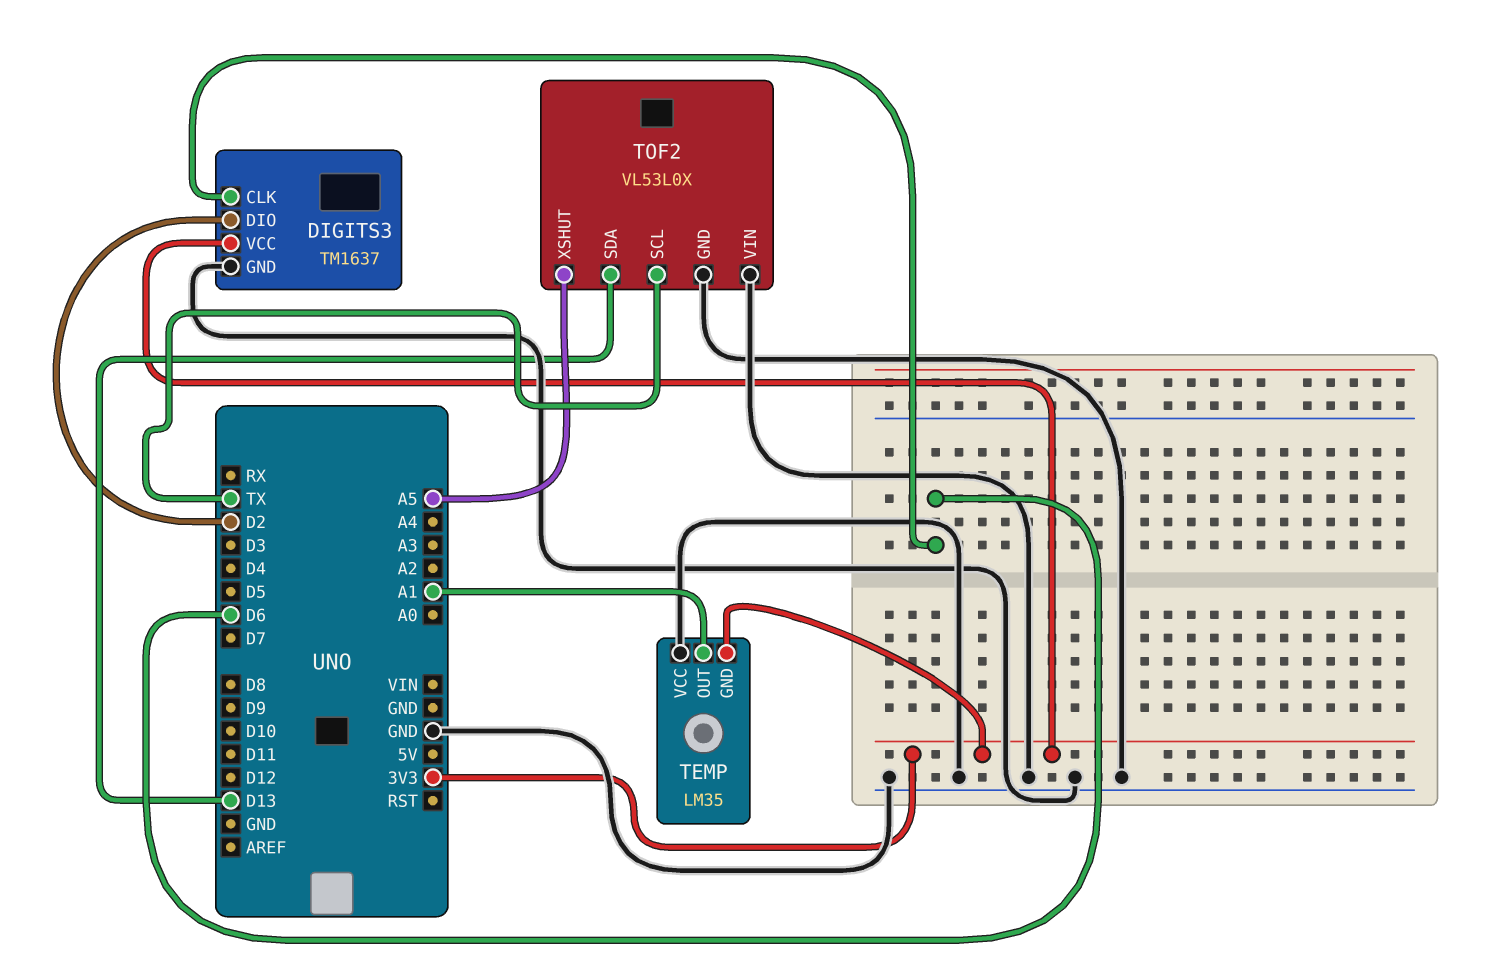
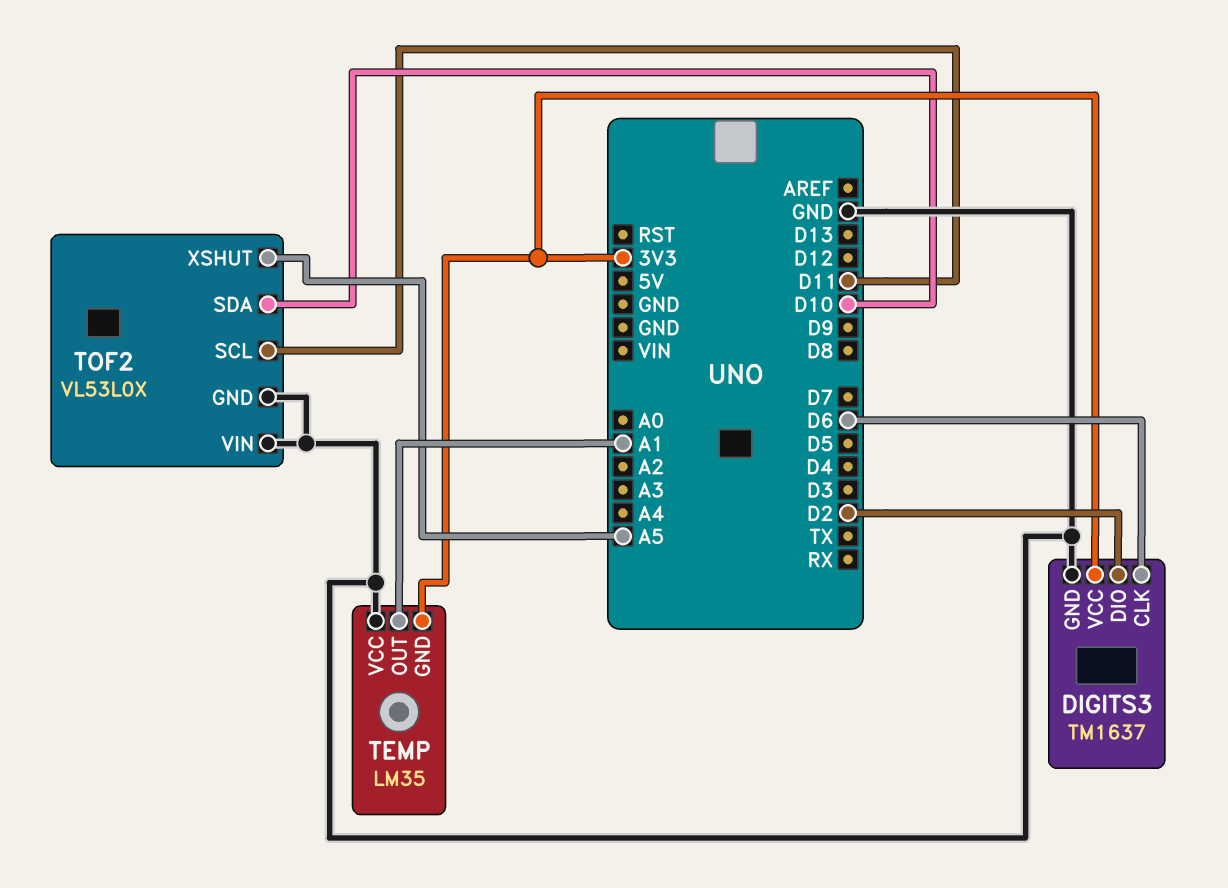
TOF2 pin SCL: TX -> D11
TOF2 pin SDA: D13 -> D10

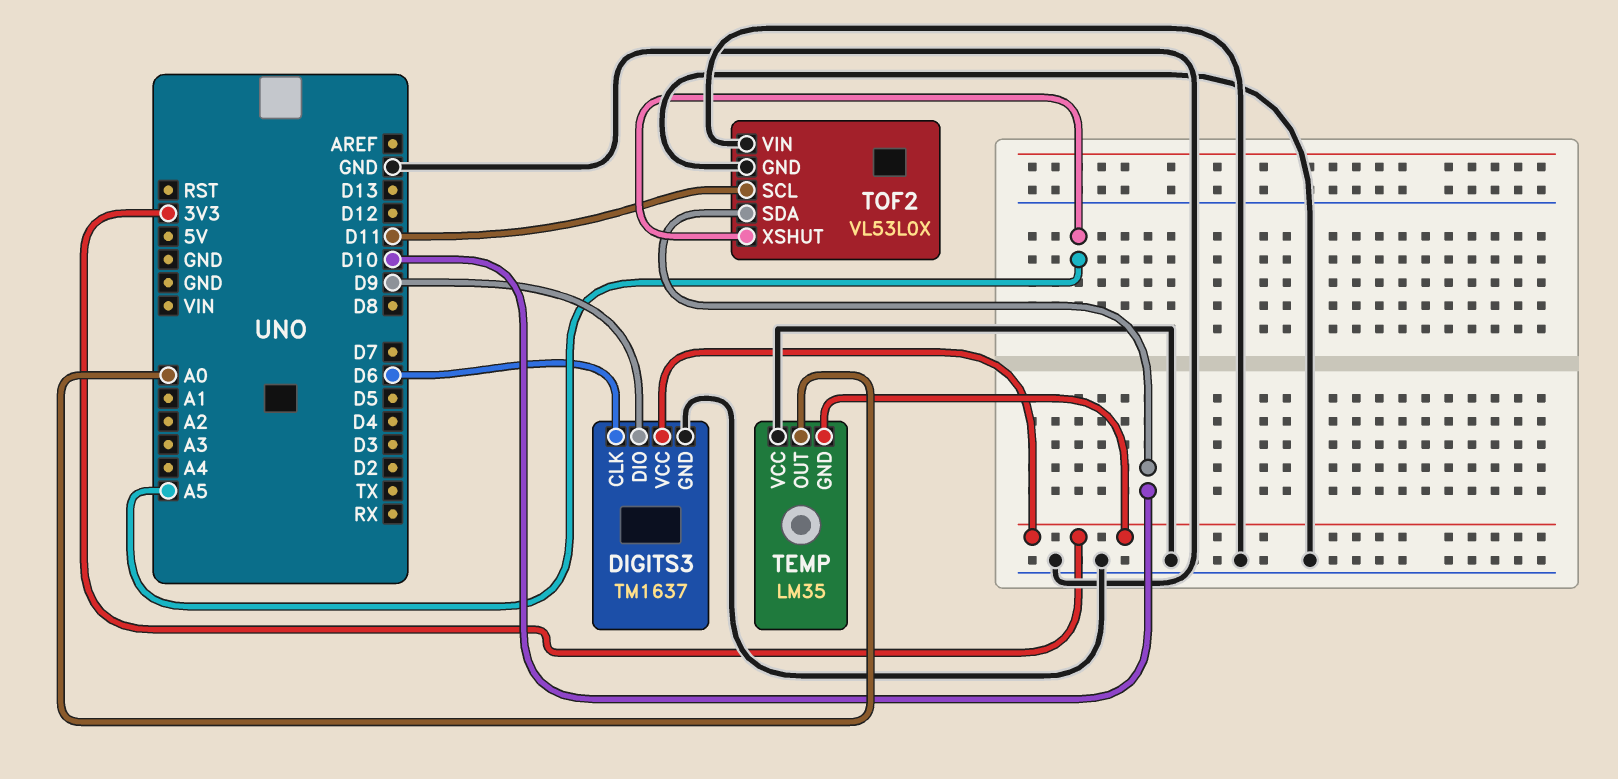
DIGITS3 pin DIO: D2 -> D9
TEMP pin OUT: A1 -> A0

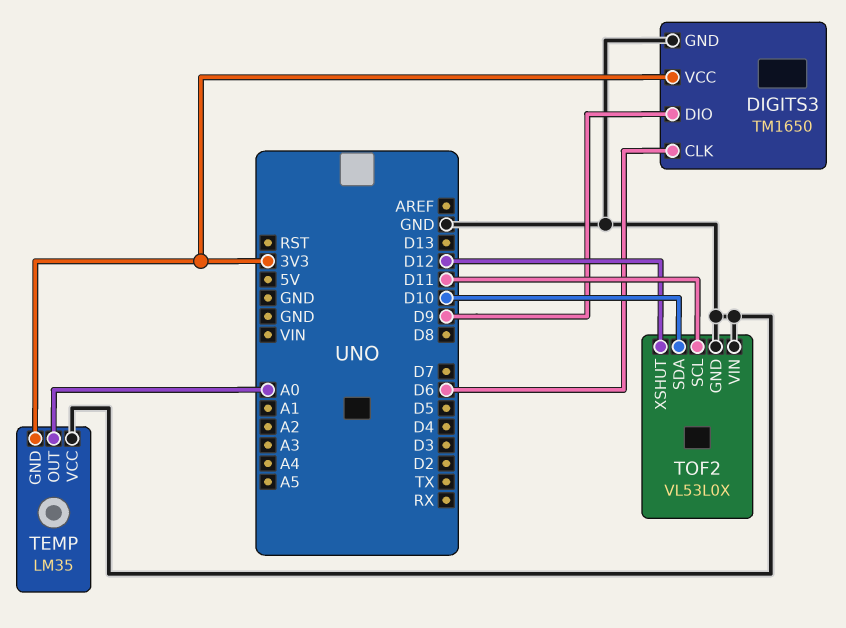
DIGITS3: TM1637 -> TM1650
TOF2 pin XSHUT: A5 -> D12

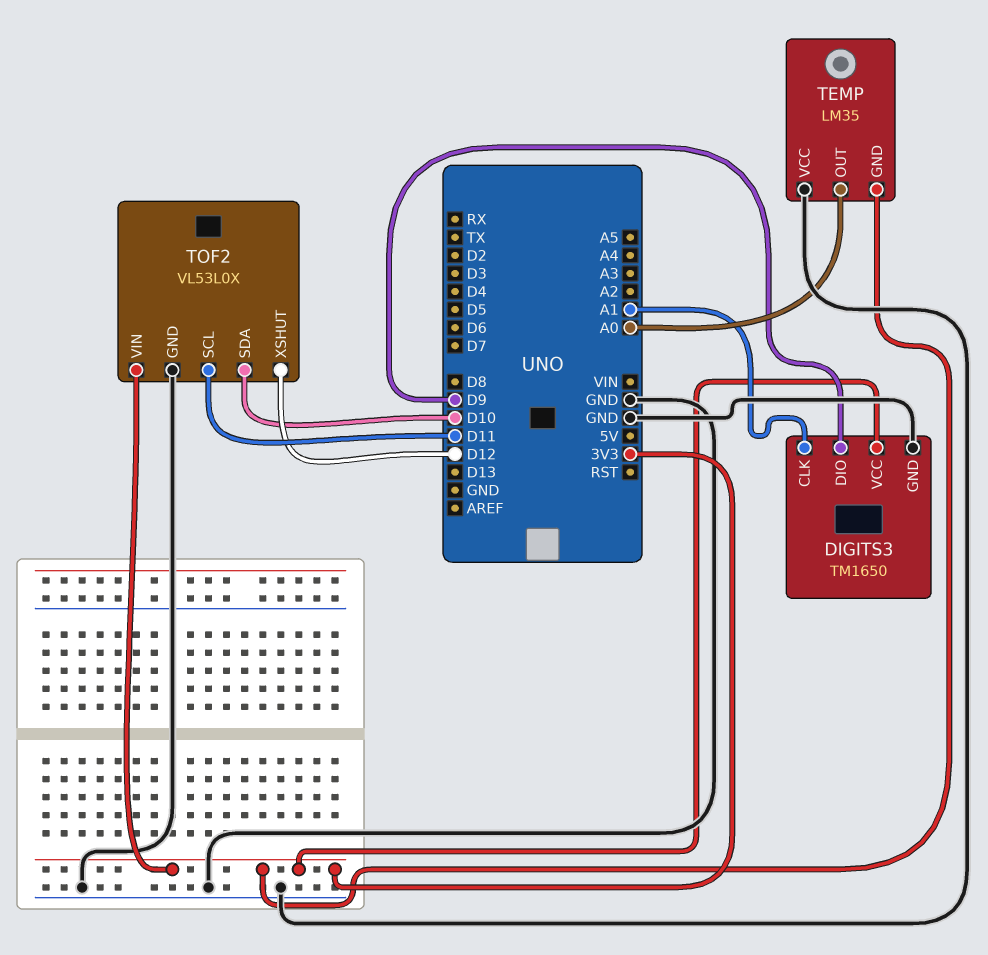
DIGITS3 pin CLK: D6 -> A1
TOF2 pin VIN: GND -> 3V3

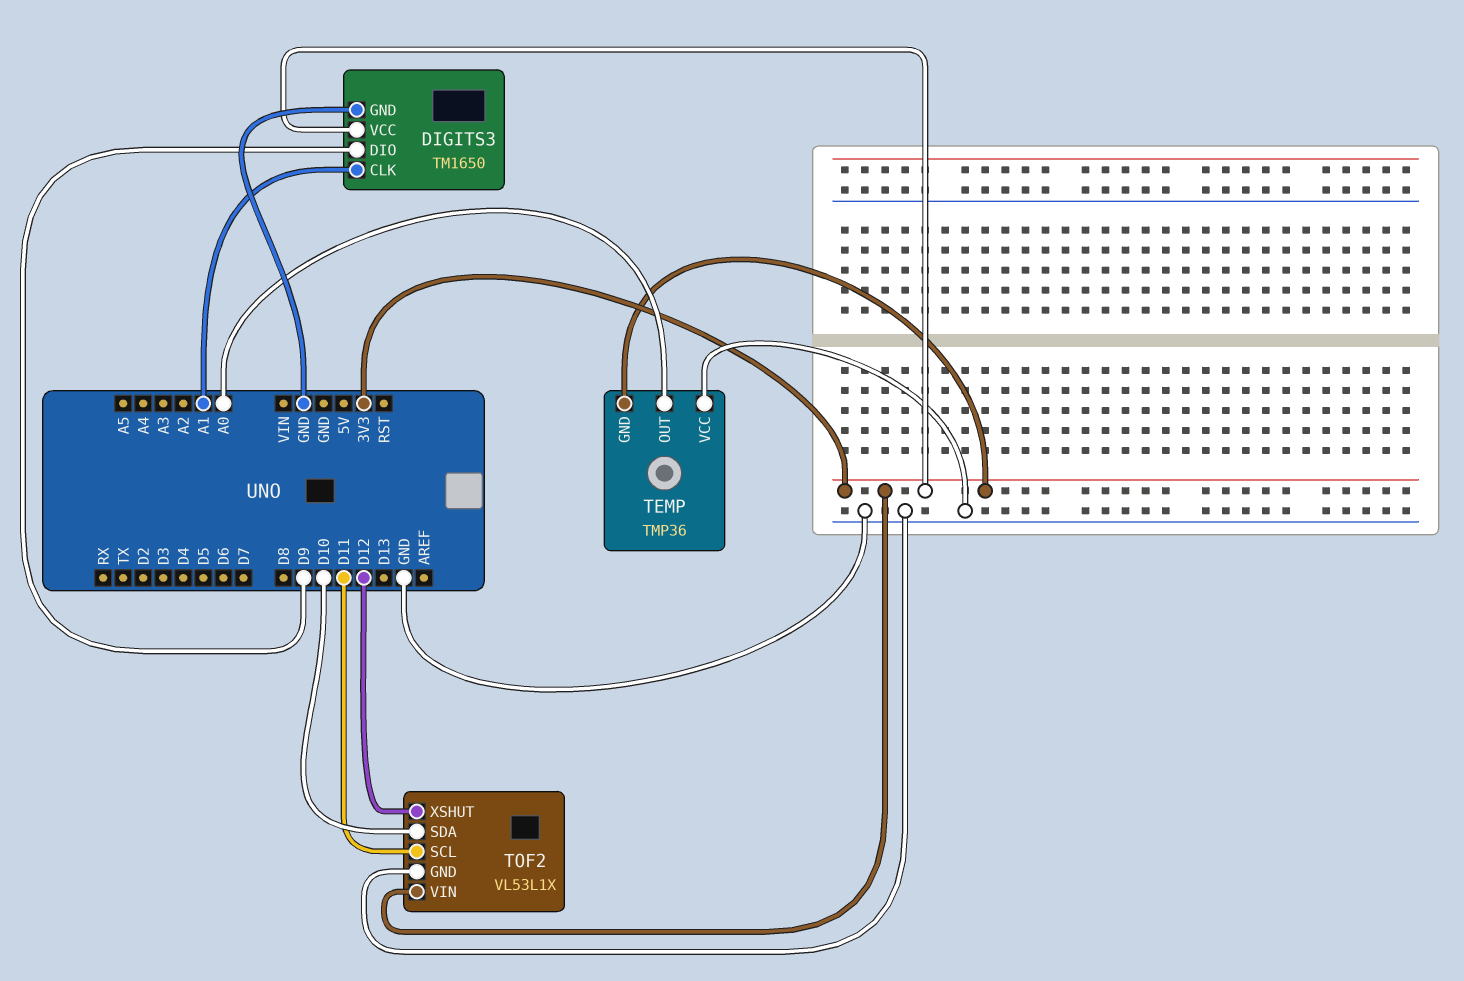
TEMP: LM35 -> TMP36
TOF2: VL53L0X -> VL53L1X

